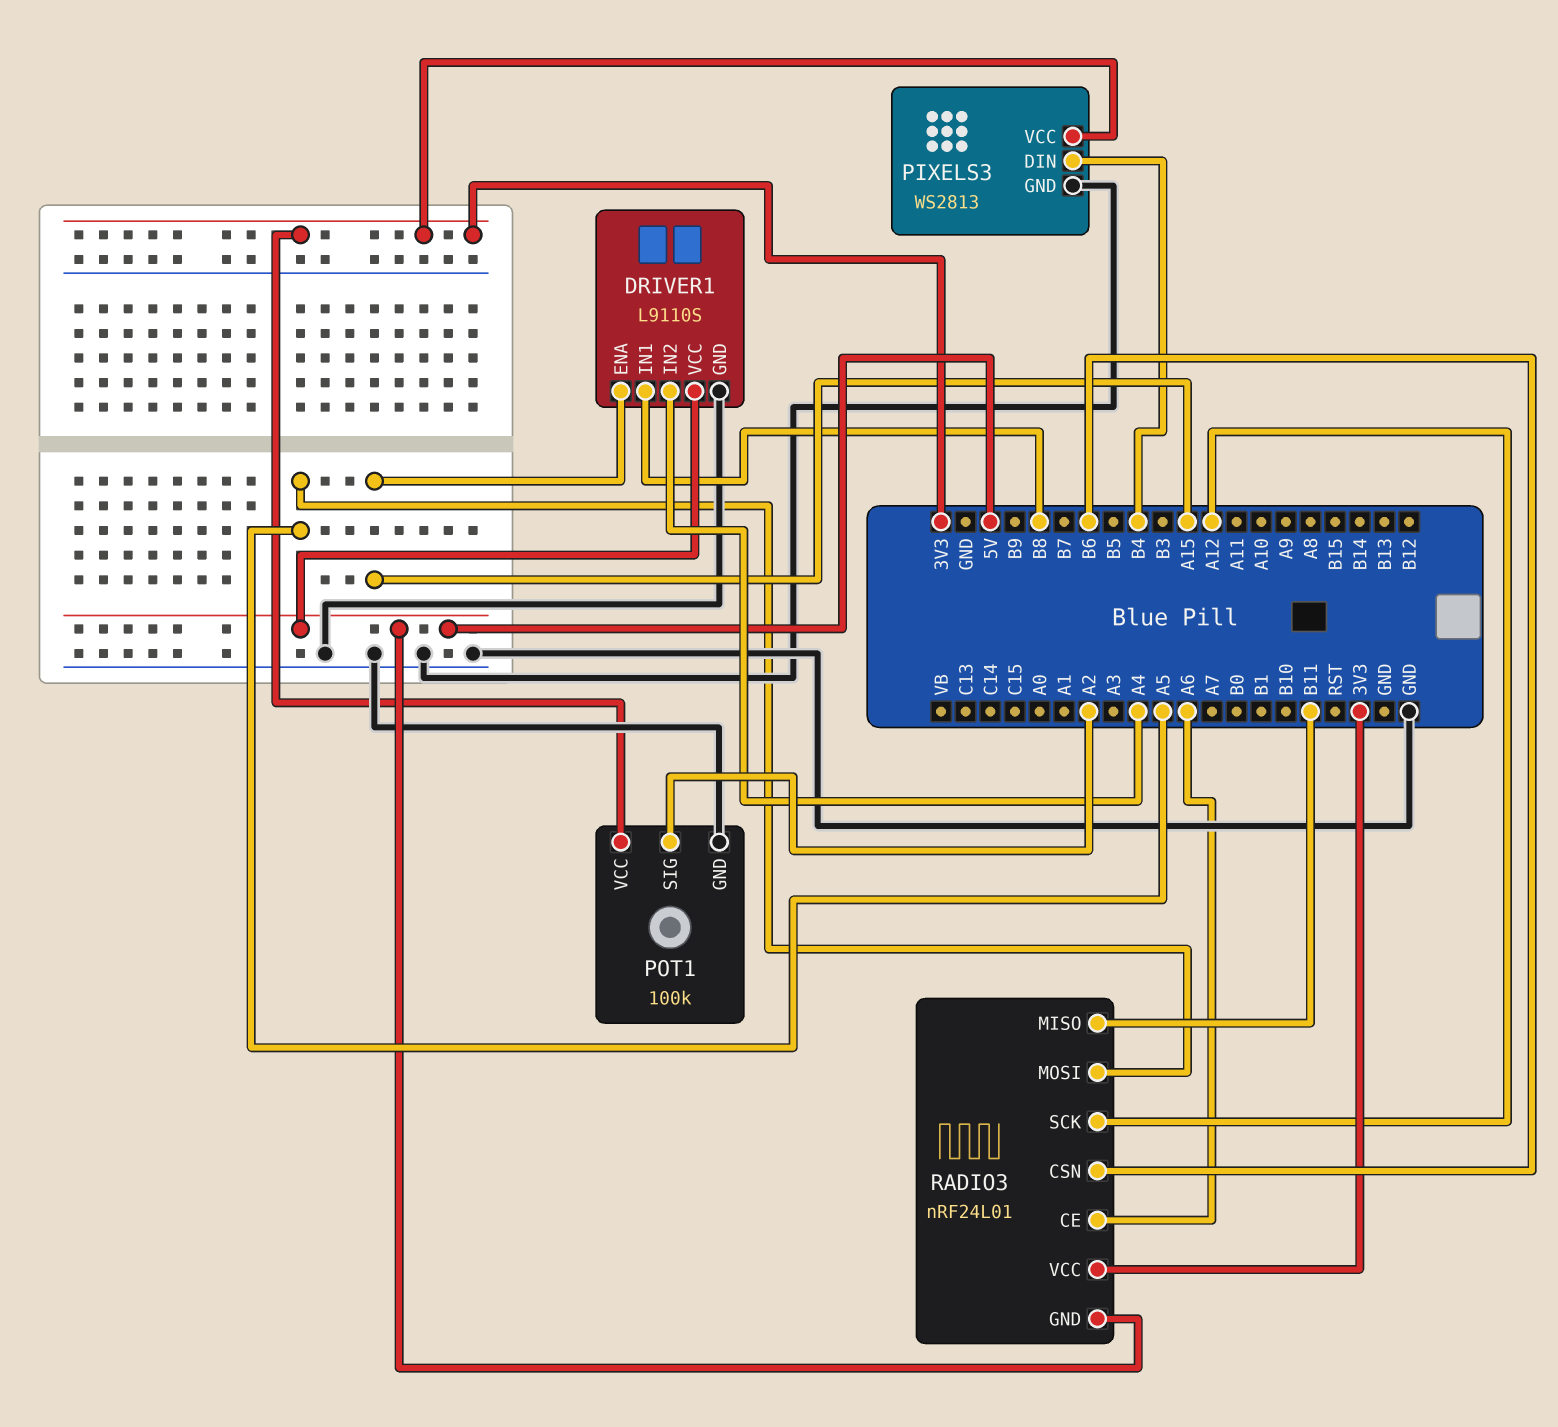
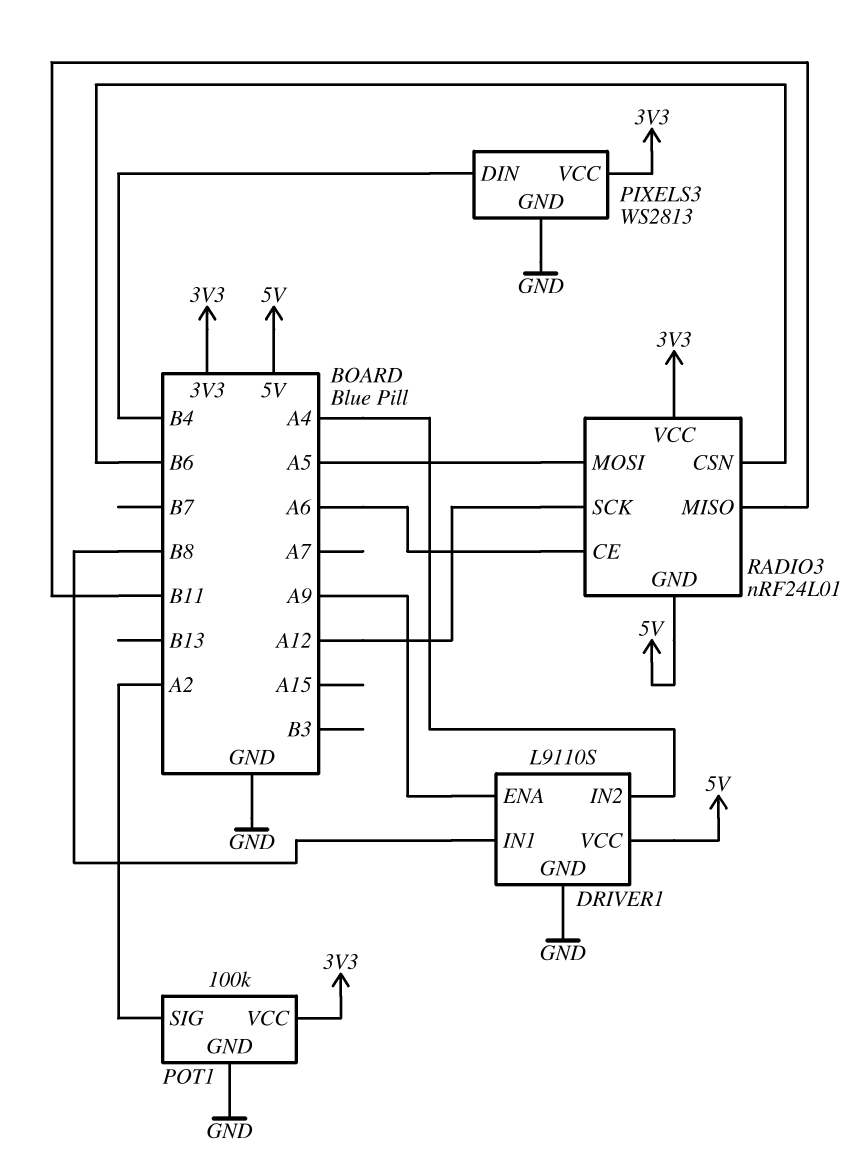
DRIVER1 pin ENA: A15 -> A9

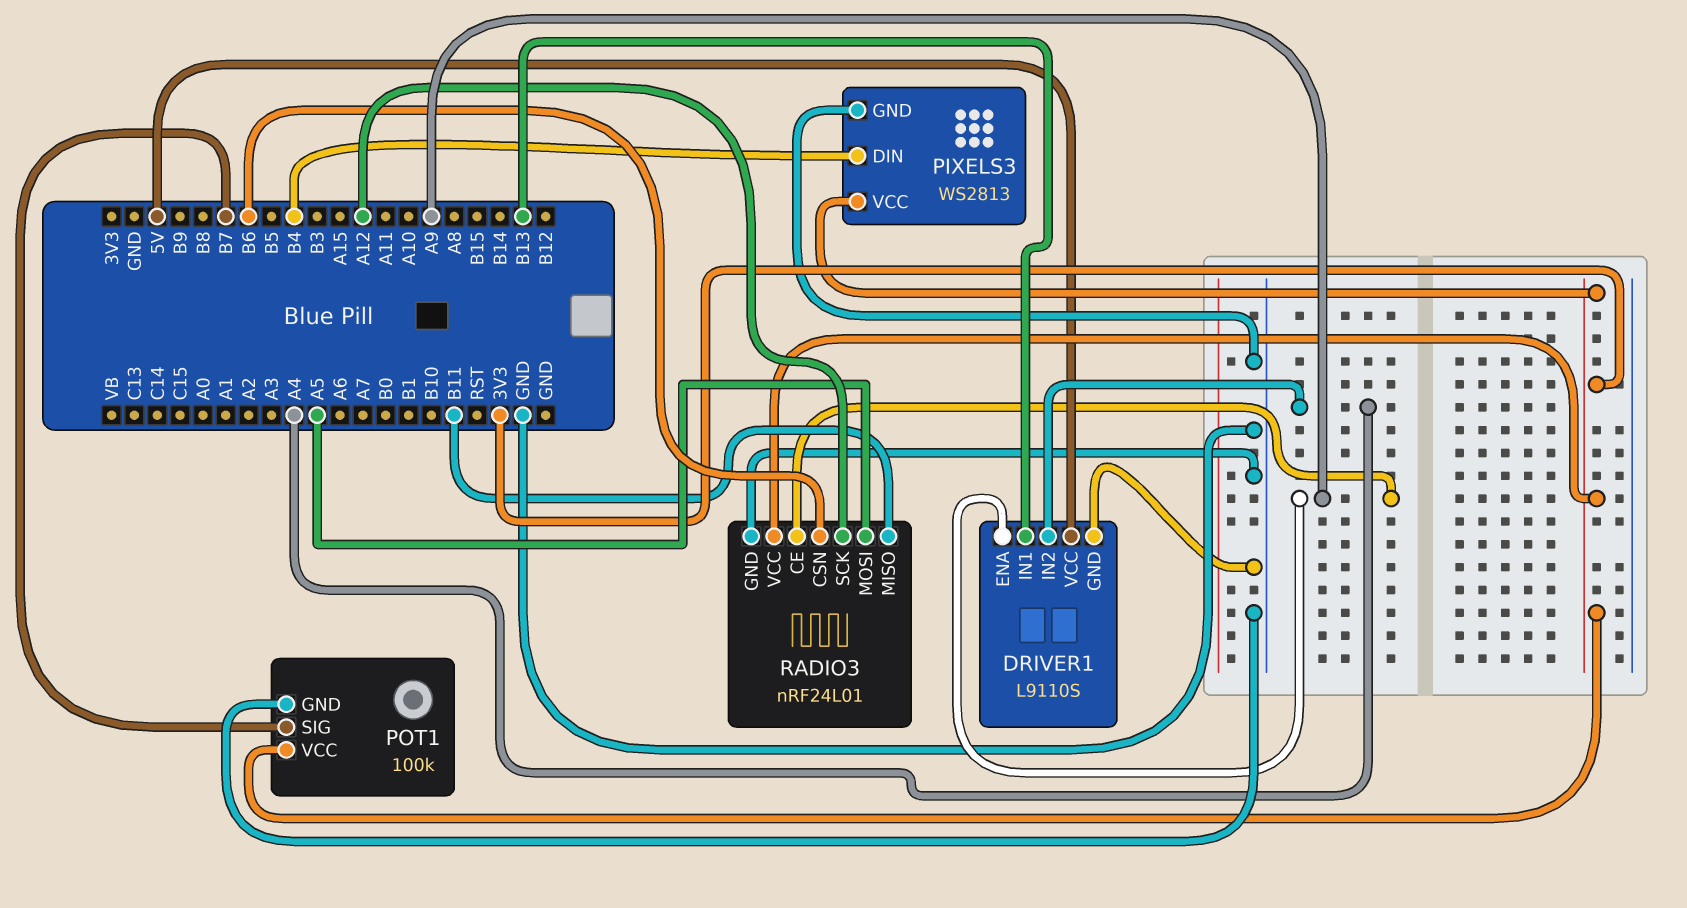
DRIVER1 pin IN1: B8 -> B13
POT1 pin SIG: A2 -> B7
RADIO3 pin CE: A6 -> A9
RADIO3 pin GND: 5V -> GND

